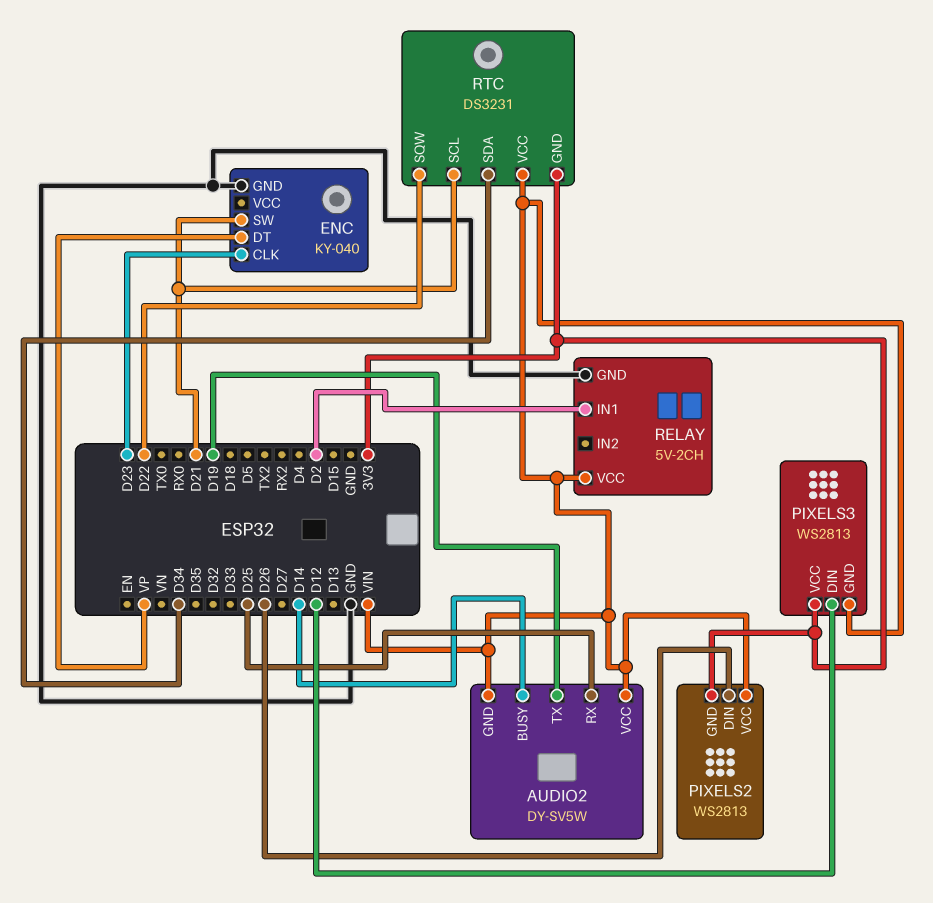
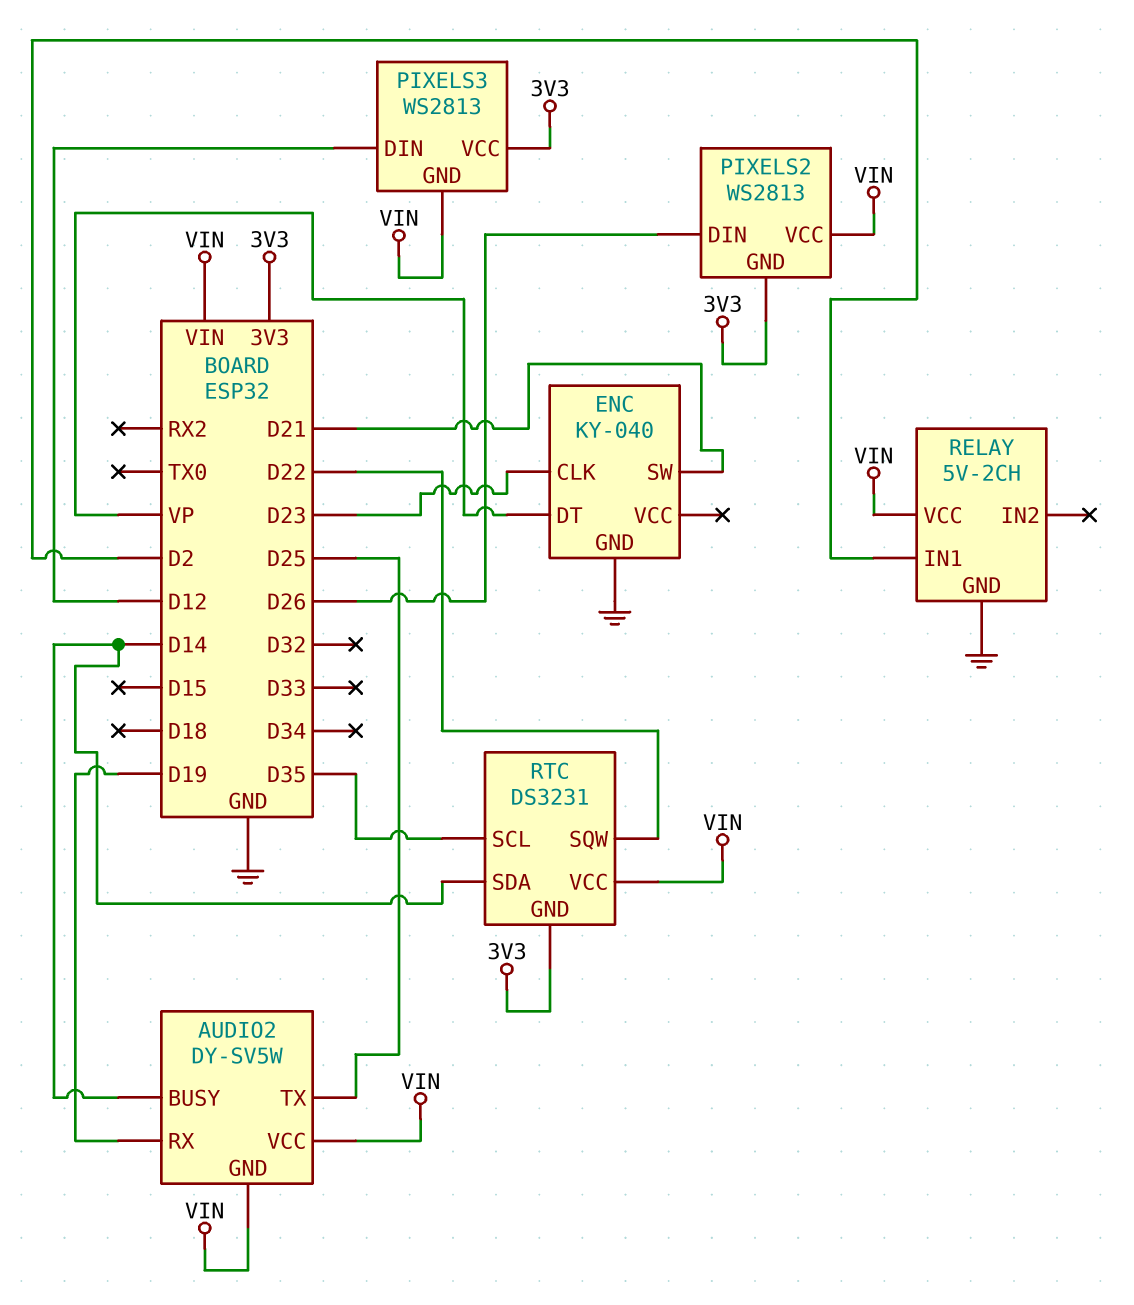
AUDIO2 pin RX: D25 -> D19
AUDIO2 pin TX: D19 -> D25
RTC pin SCL: D21 -> D35
RTC pin SDA: D34 -> D14

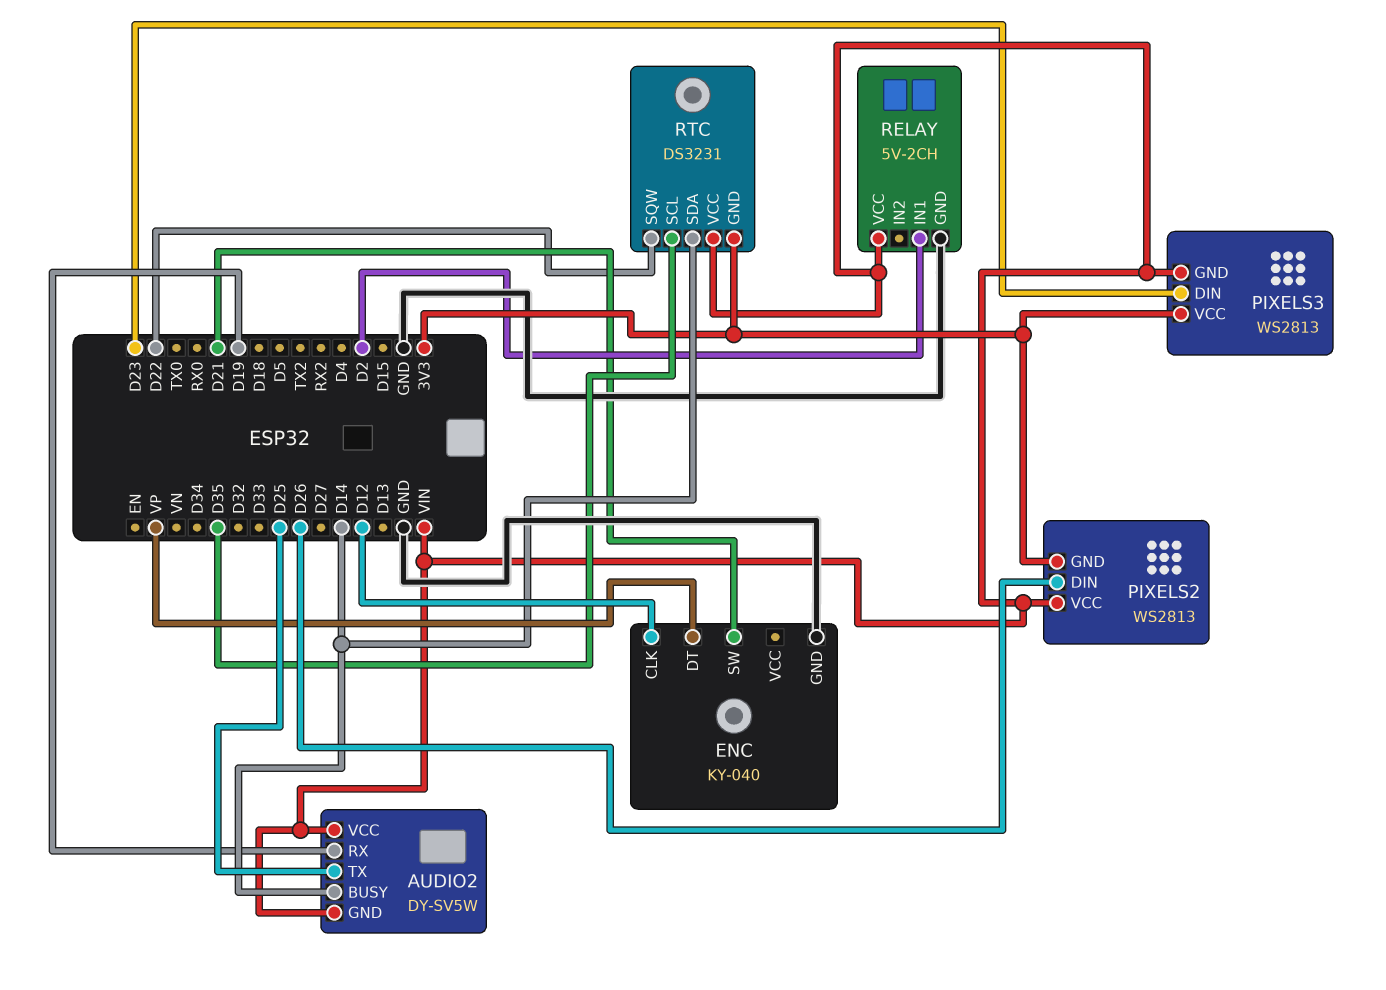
ENC pin CLK: D23 -> D12
PIXELS3 pin DIN: D12 -> D23

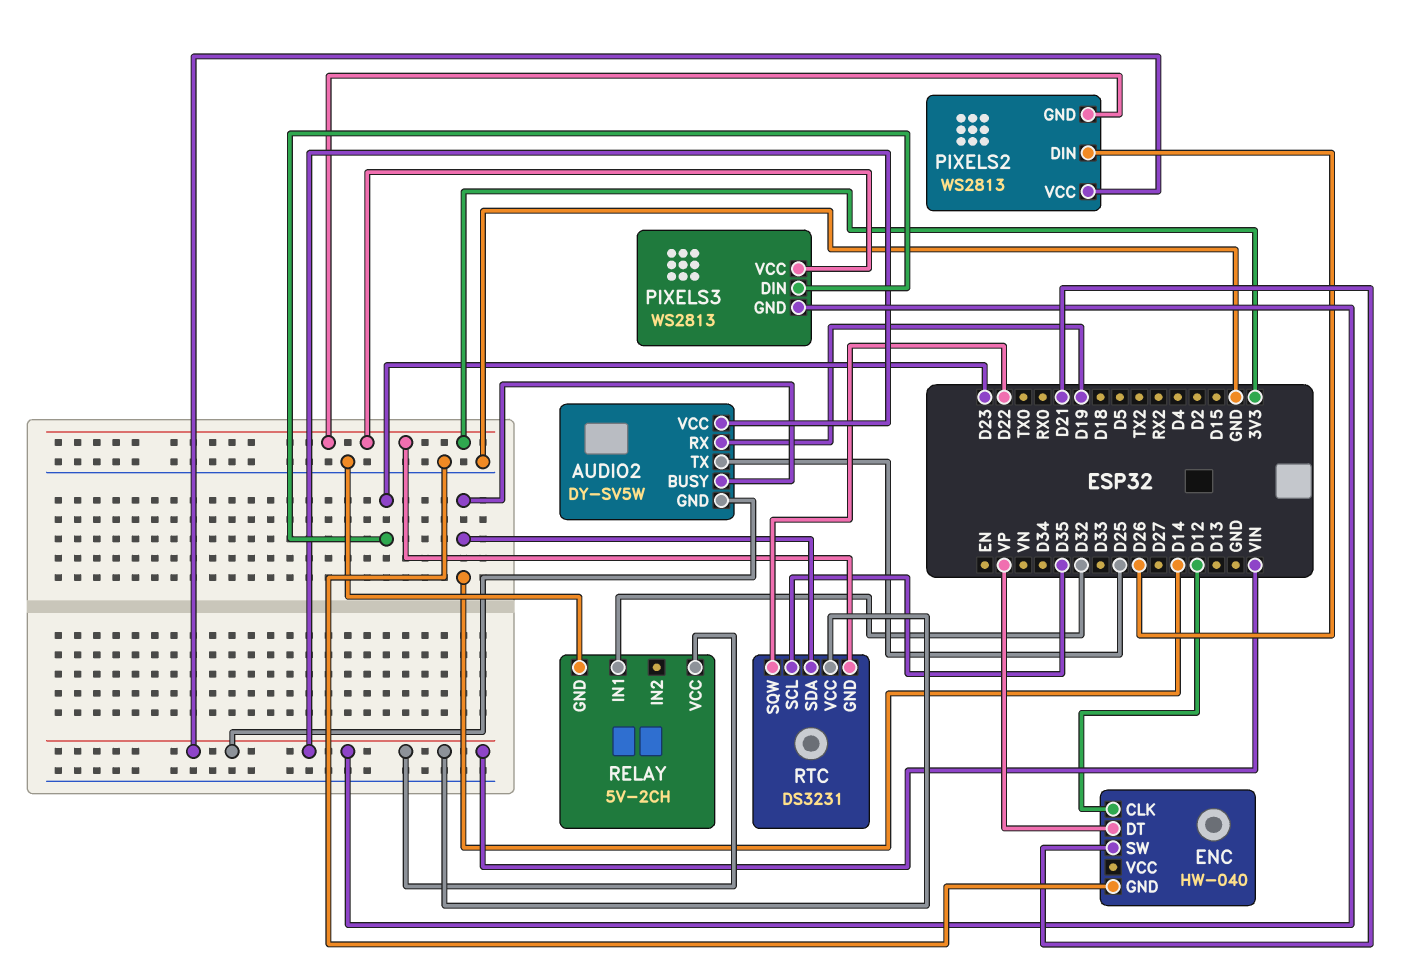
ENC: KY-040 -> HW-040
RELAY pin IN1: D2 -> D32

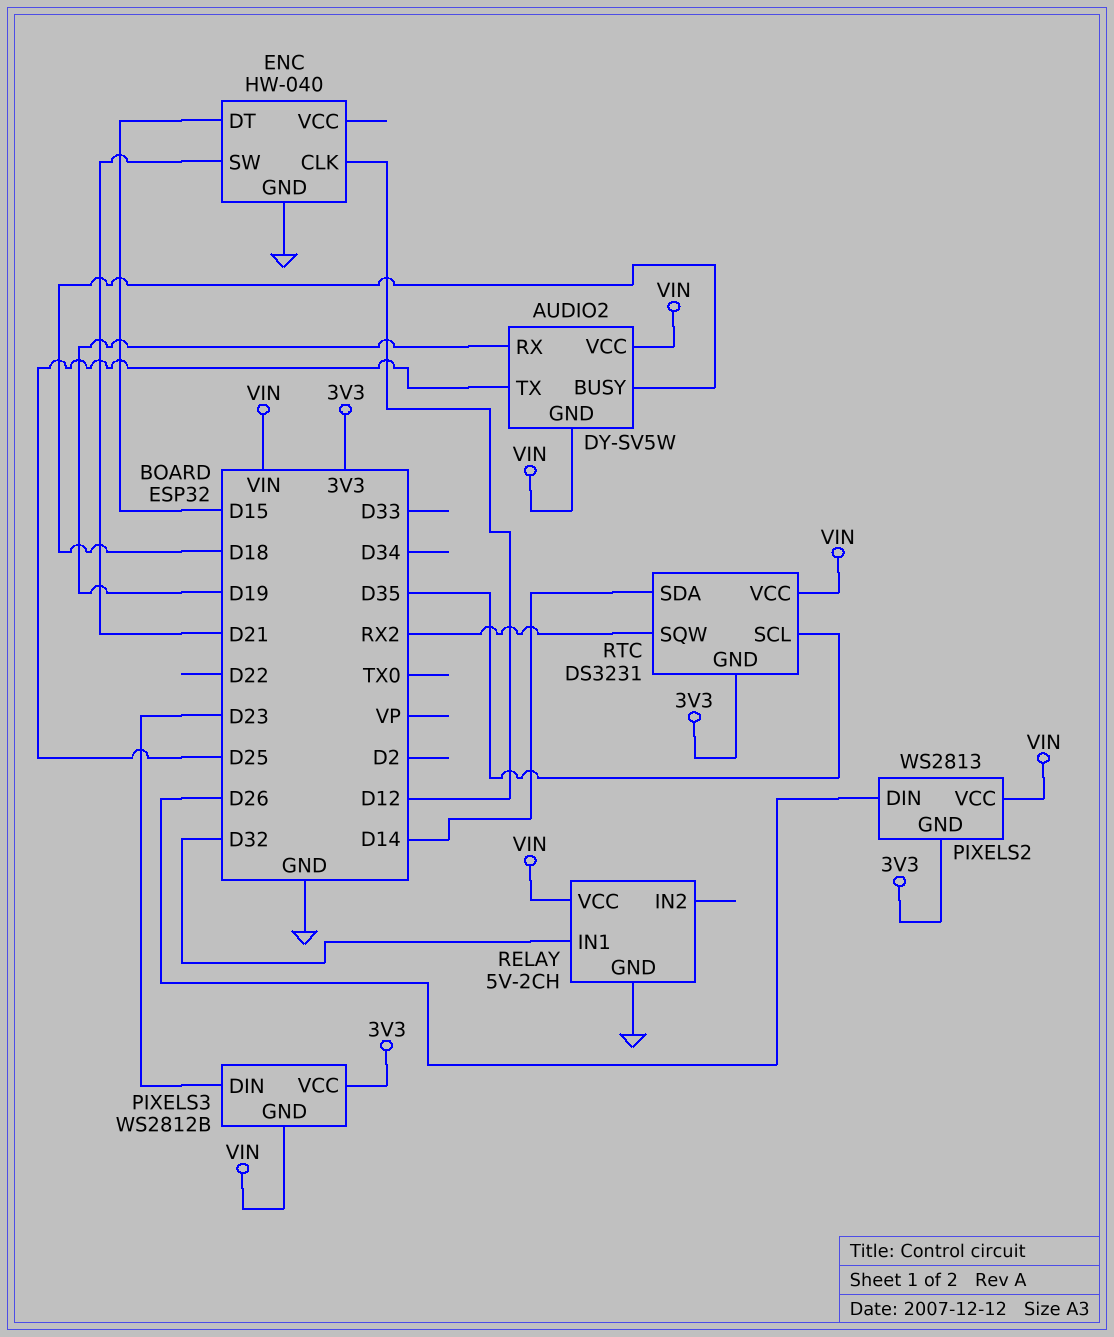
AUDIO2 pin BUSY: D14 -> D18
ENC pin DT: VP -> D15
PIXELS3: WS2813 -> WS2812B
RTC pin SQW: D22 -> RX2

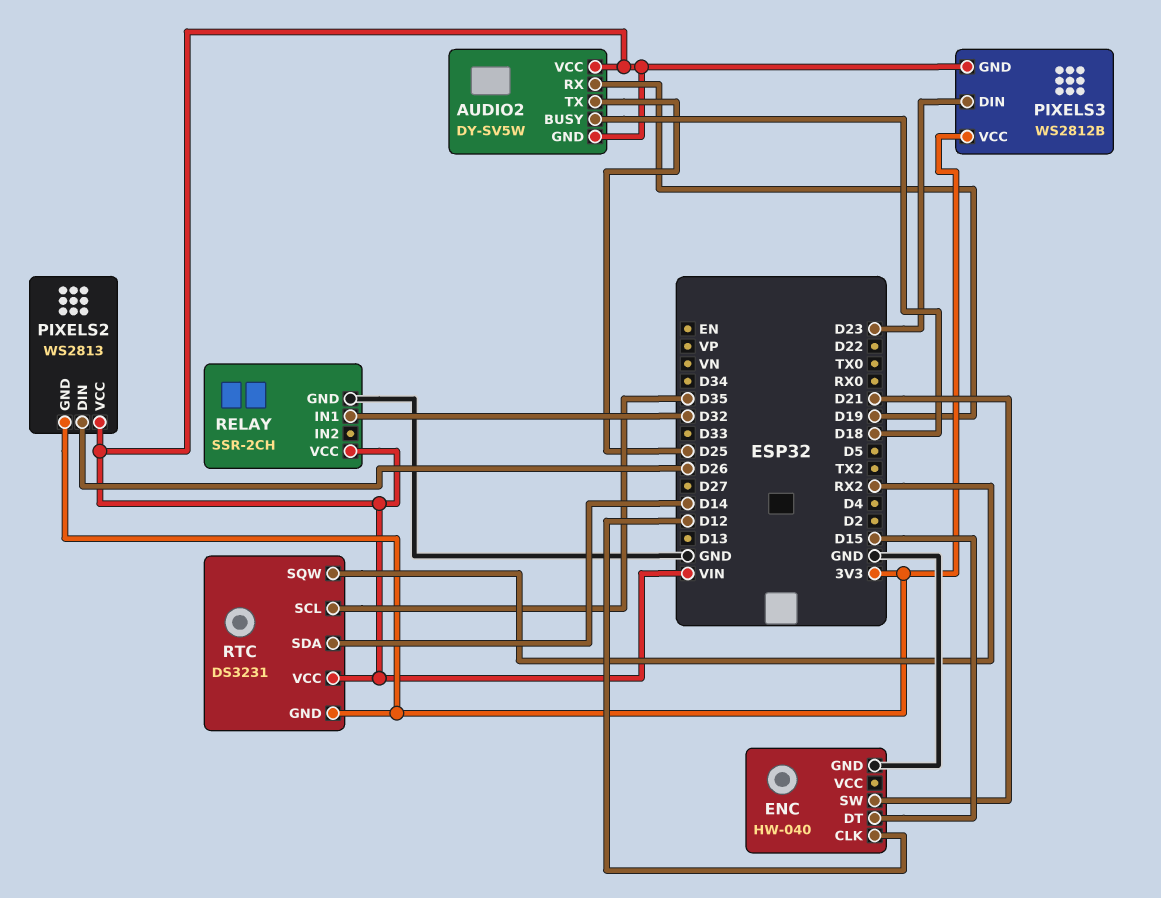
RELAY: 5V-2CH -> SSR-2CH

